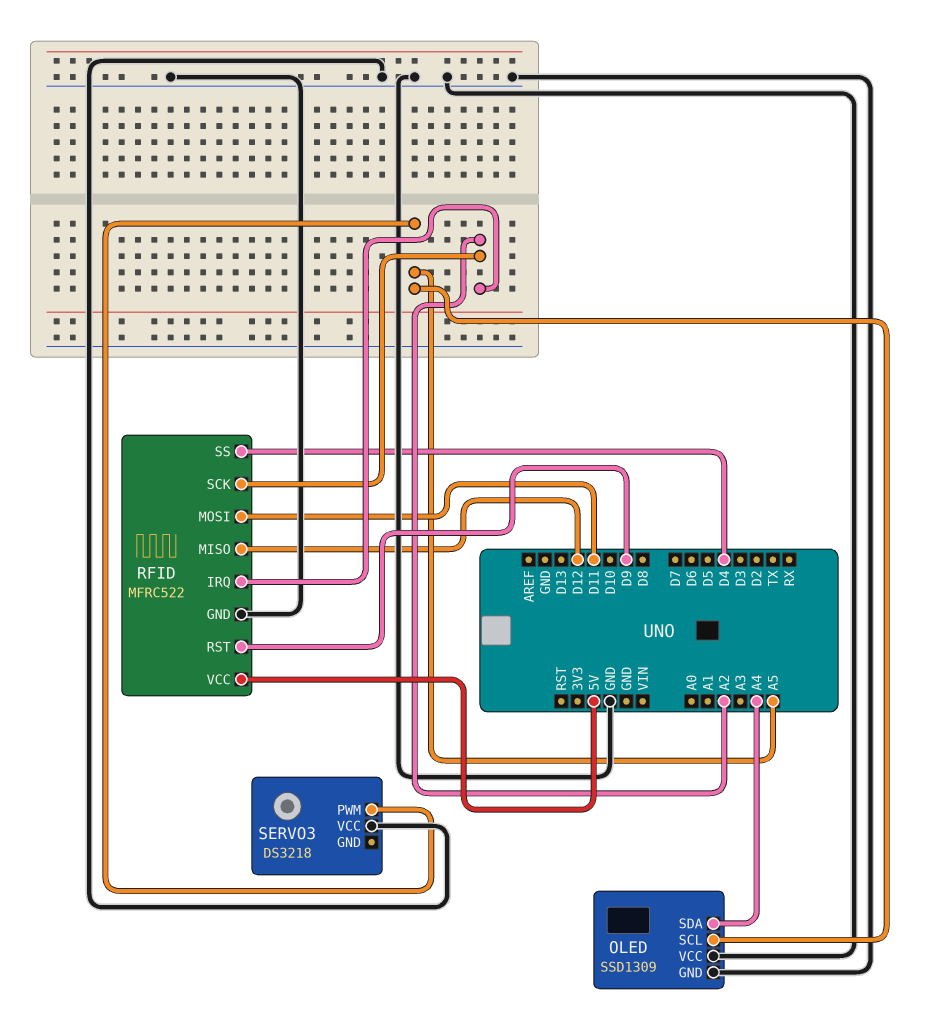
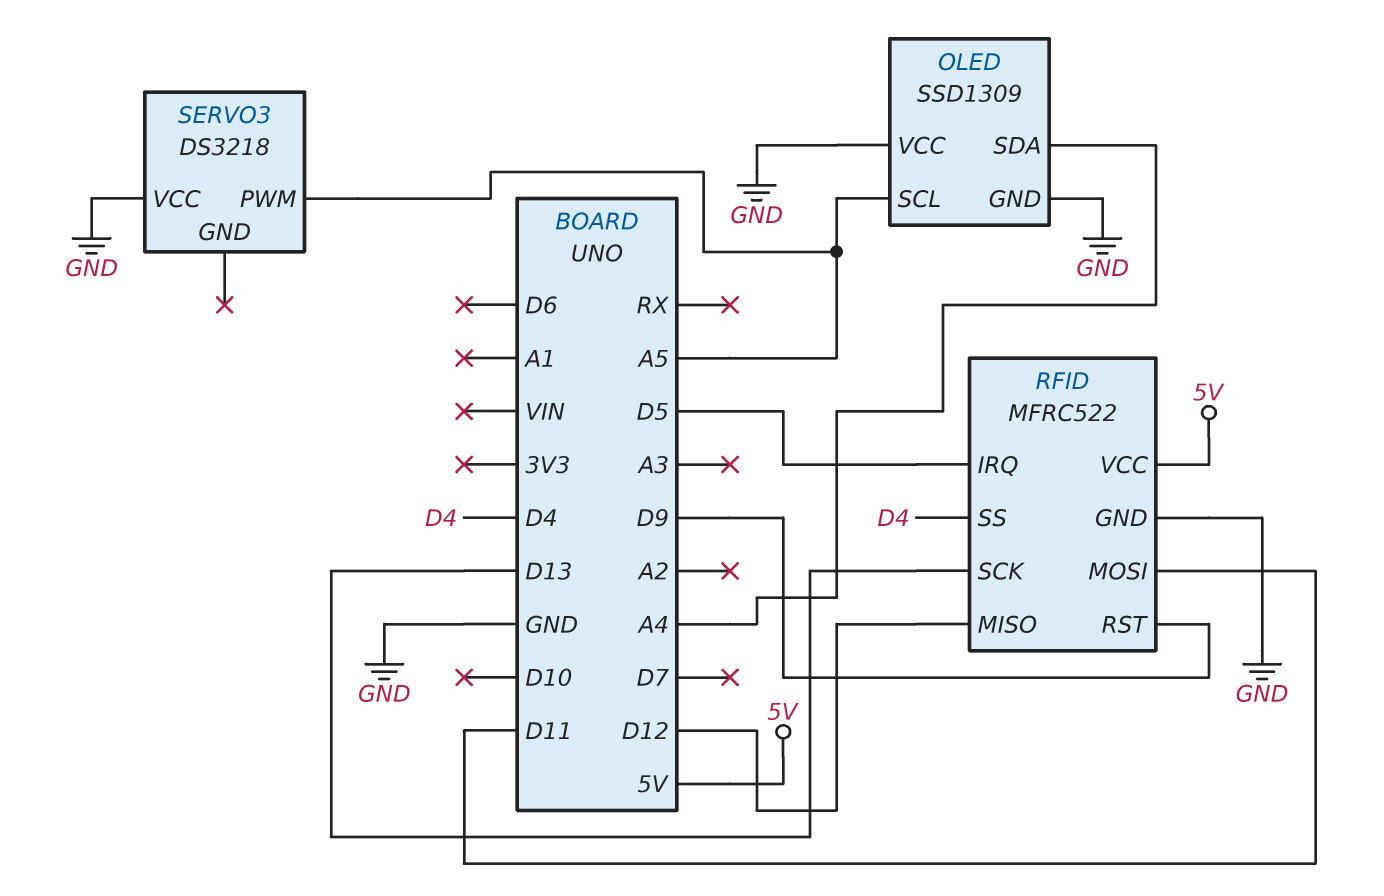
RFID pin IRQ: A2 -> D5
RFID pin SCK: A2 -> D13

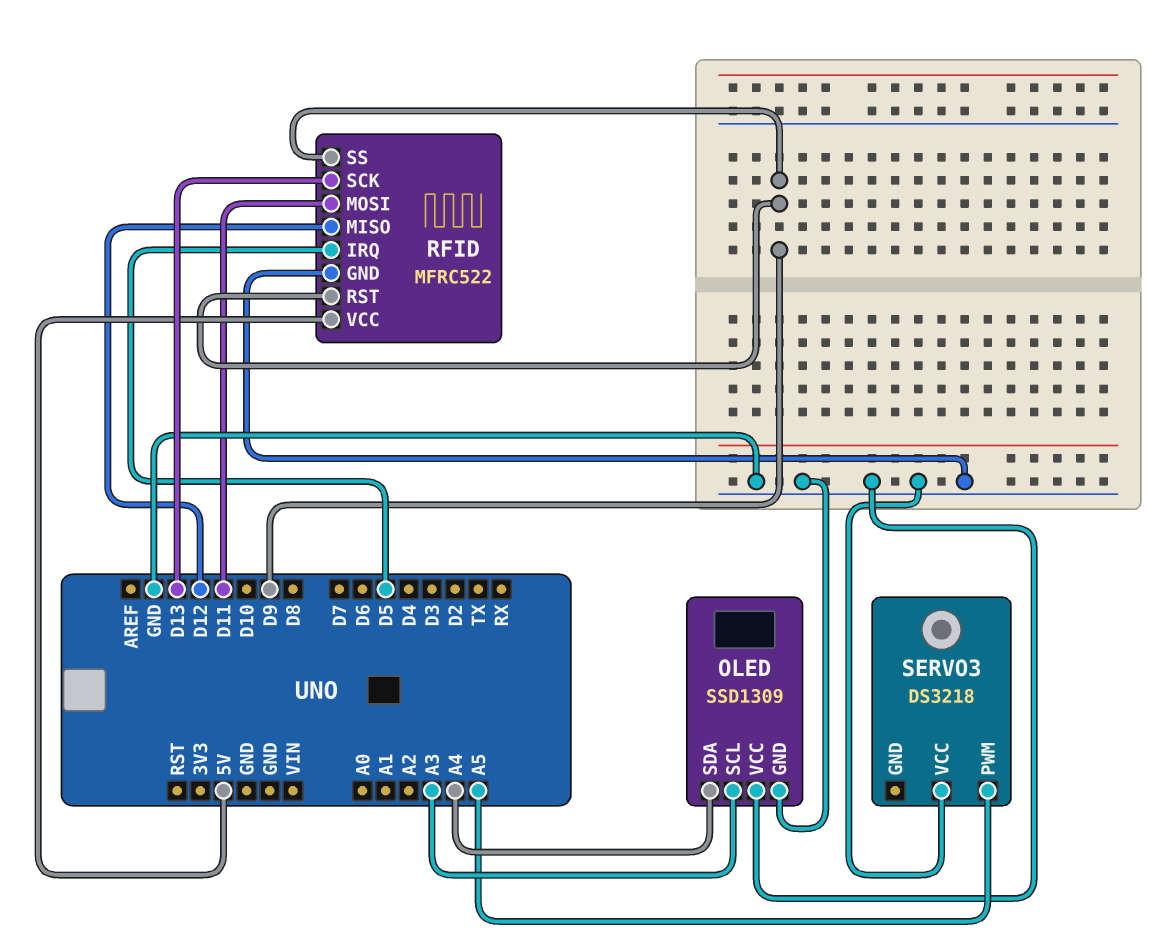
OLED pin SCL: A5 -> A3
RFID pin SS: D4 -> D9

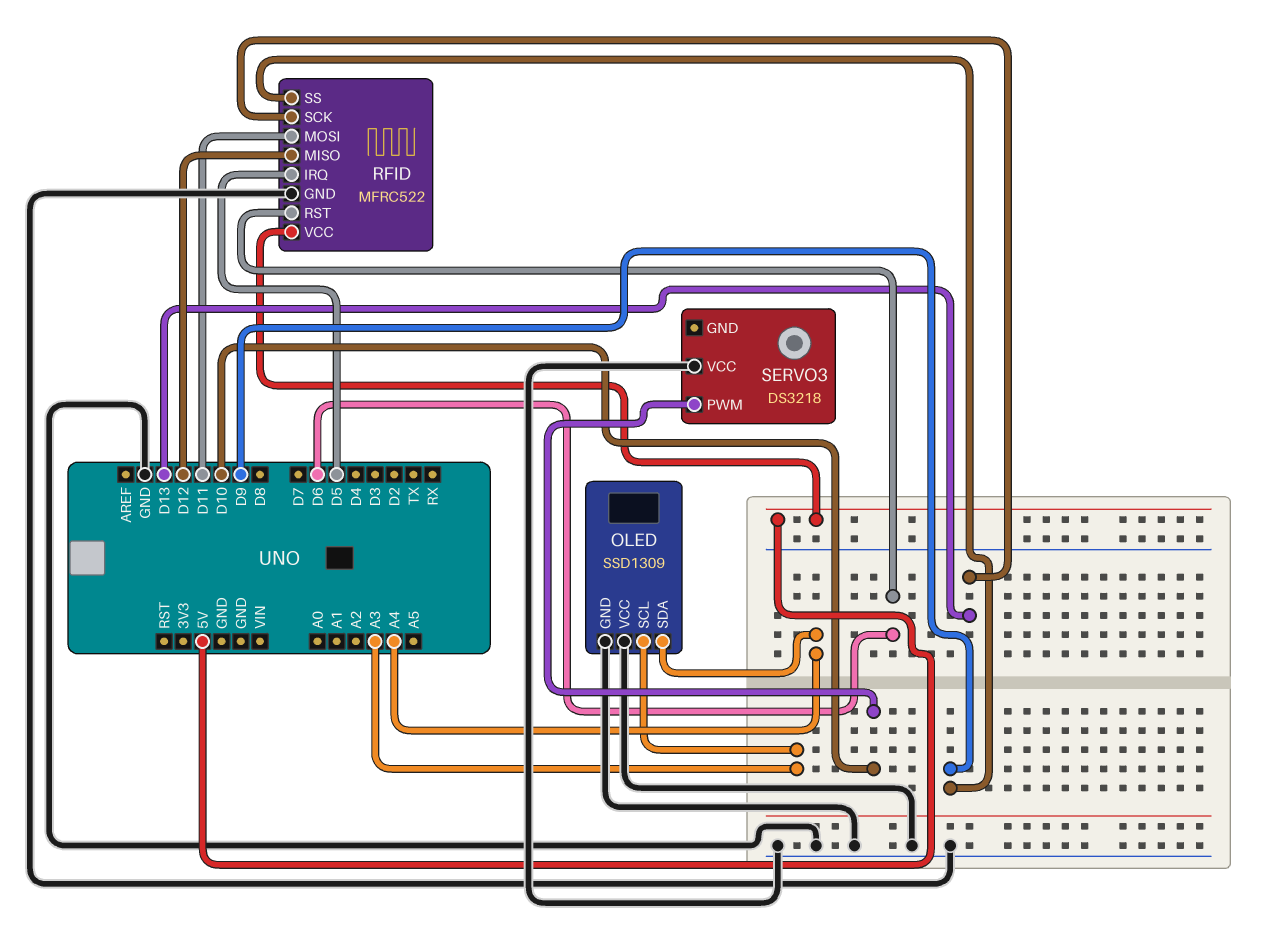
RFID pin RST: D9 -> D6
SERVO3 pin PWM: A5 -> D10

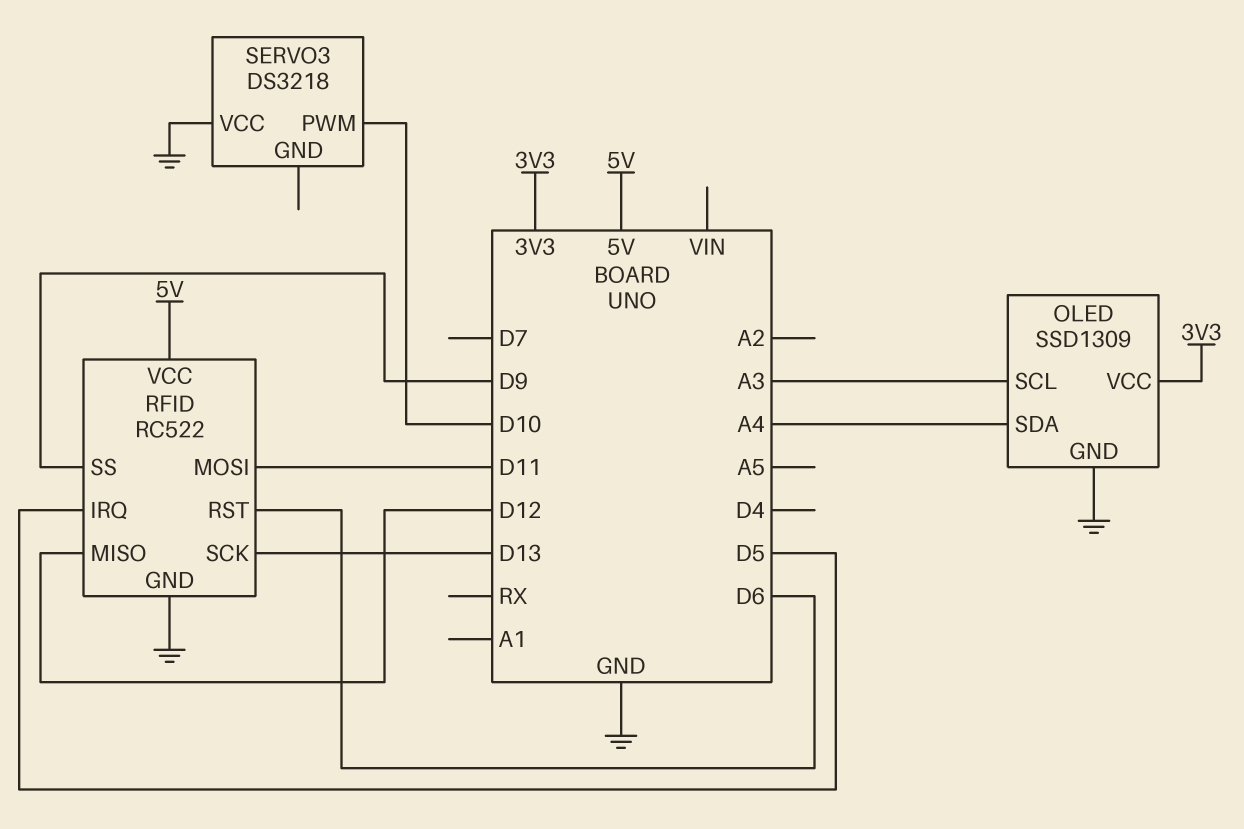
OLED pin VCC: GND -> 3V3
RFID: MFRC522 -> RC522

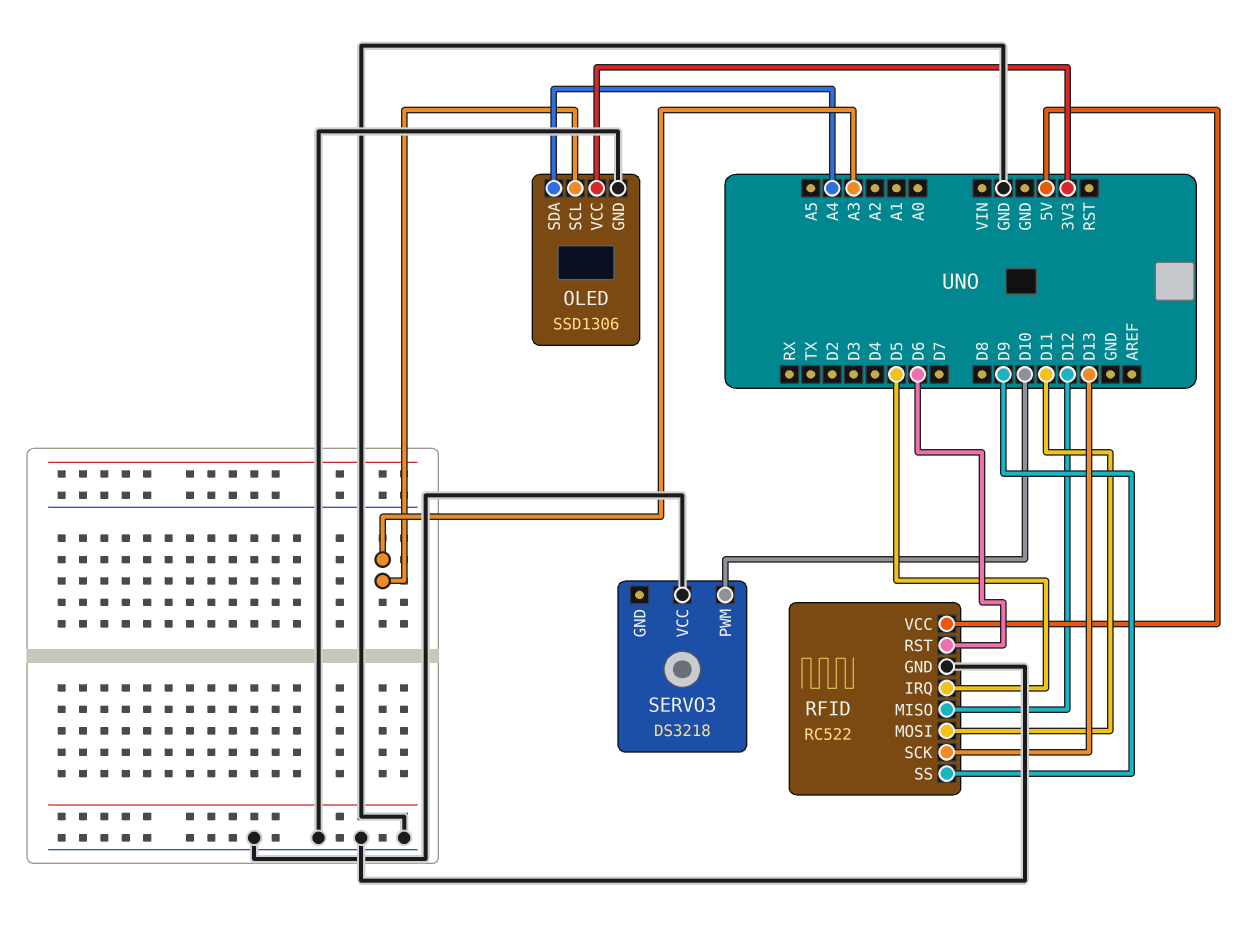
OLED: SSD1309 -> SSD1306

